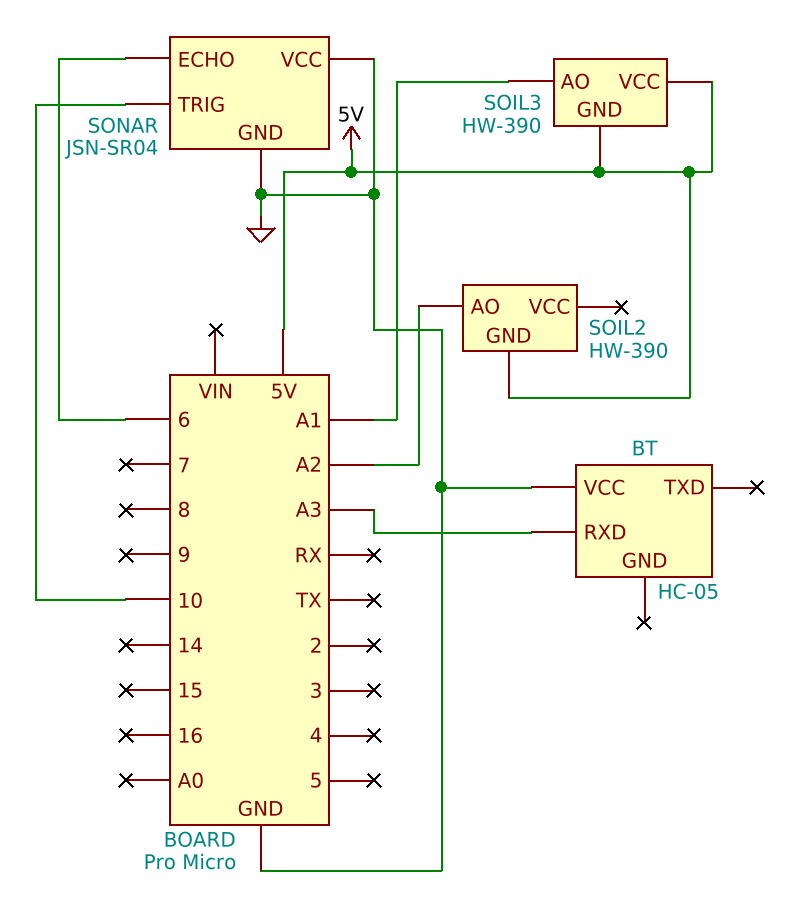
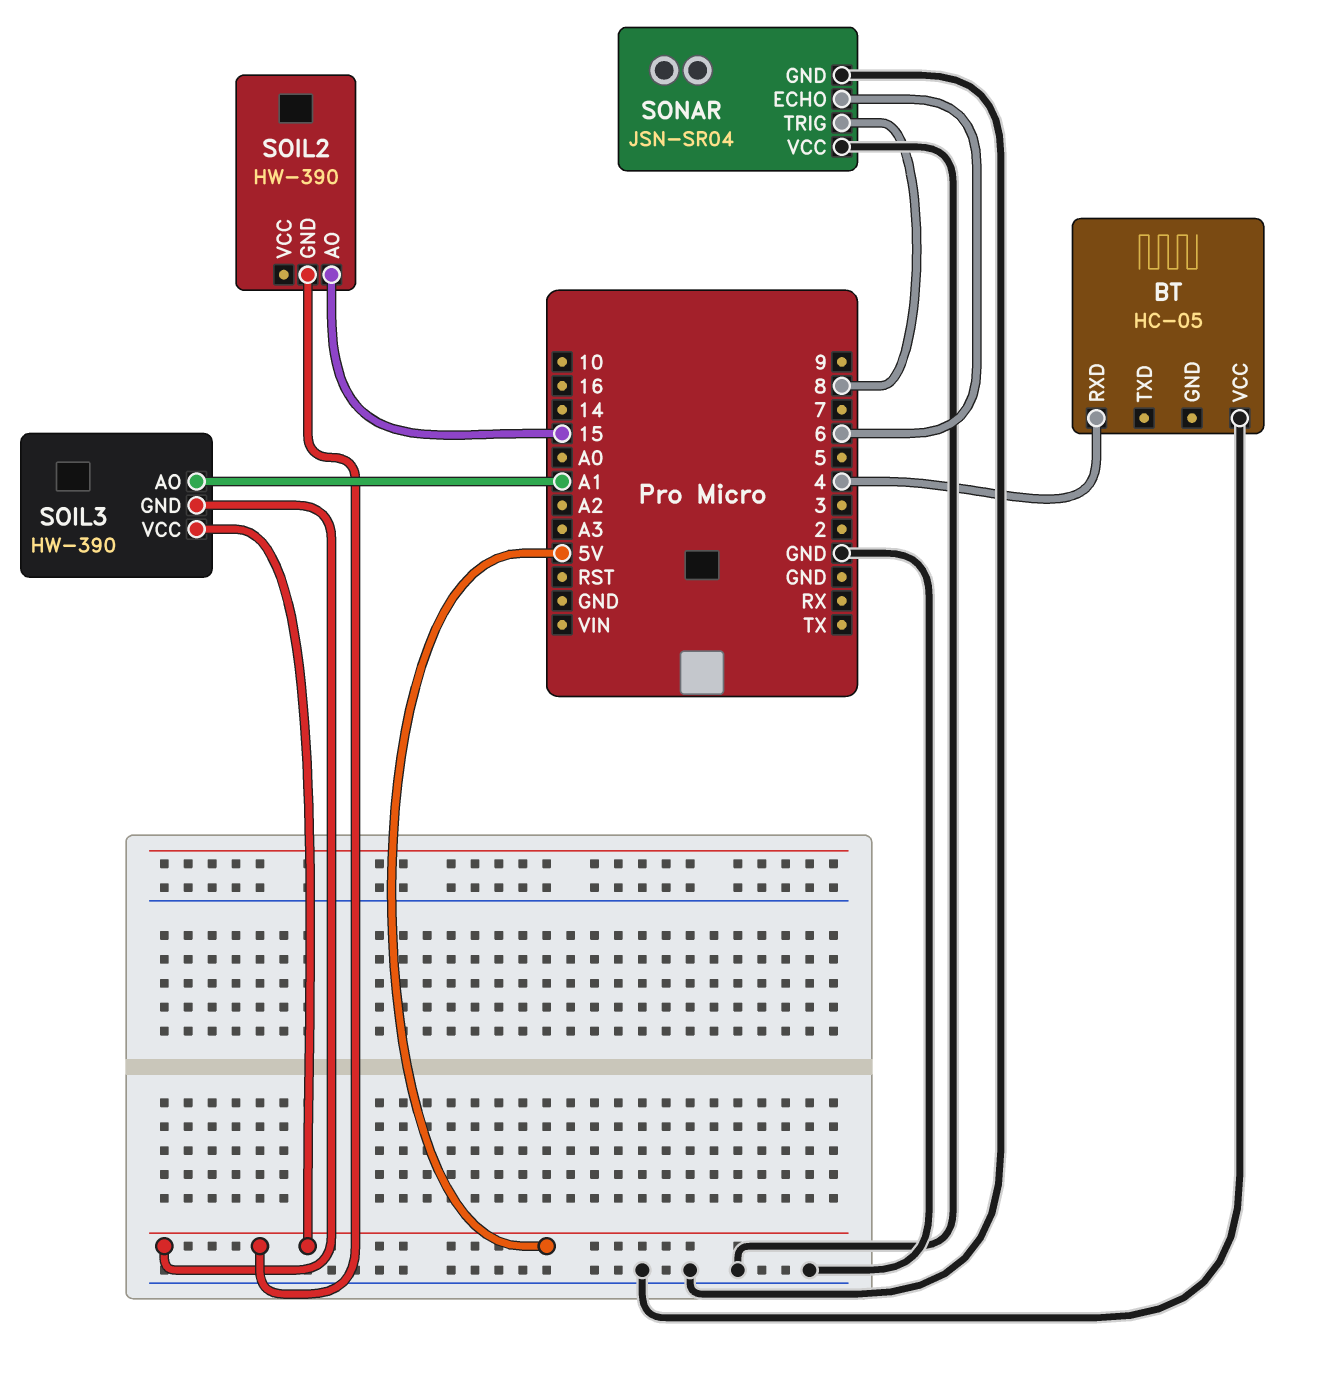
BT pin RXD: A3 -> 4
SOIL2 pin AO: A2 -> 15
SONAR pin TRIG: 10 -> 8

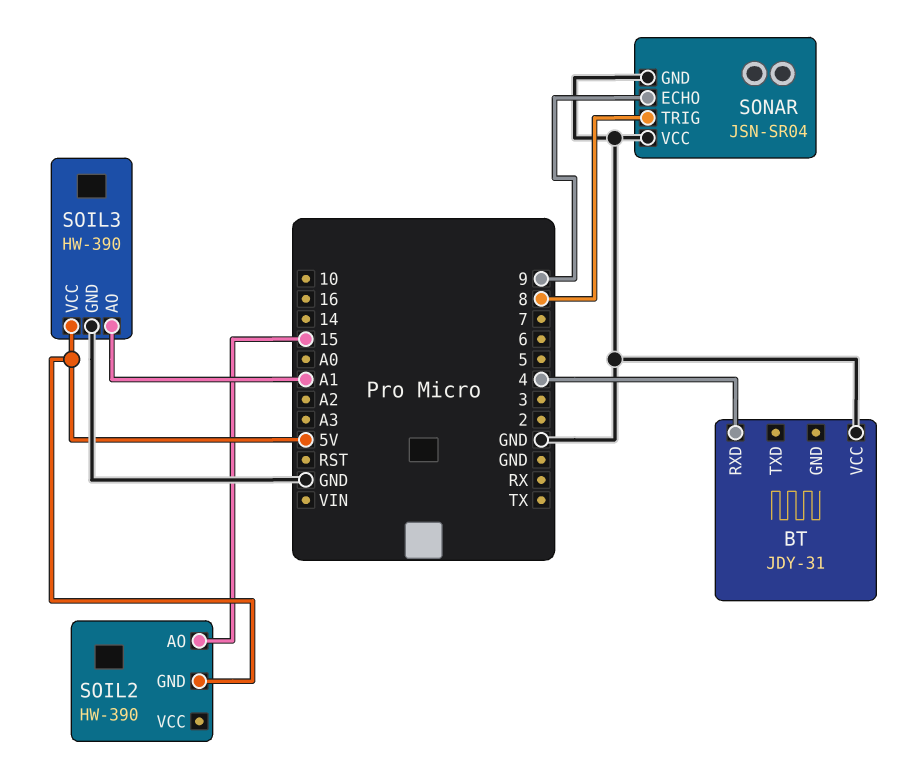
BT: HC-05 -> JDY-31
SOIL3 pin GND: 5V -> GND
SONAR pin ECHO: 6 -> 9

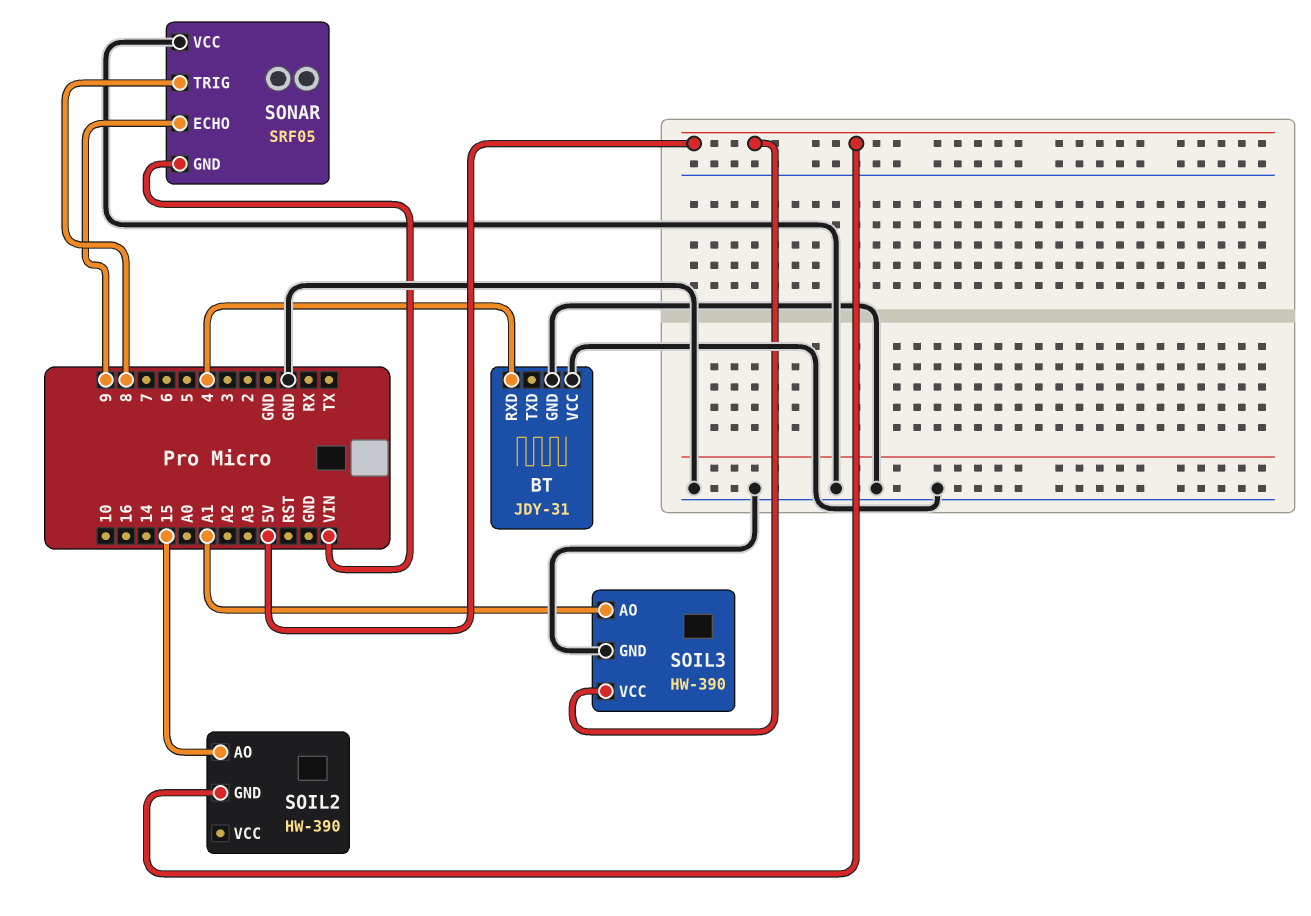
BT pin GND: none -> GND
SONAR: JSN-SR04 -> SRF05
SONAR pin GND: GND -> VIN

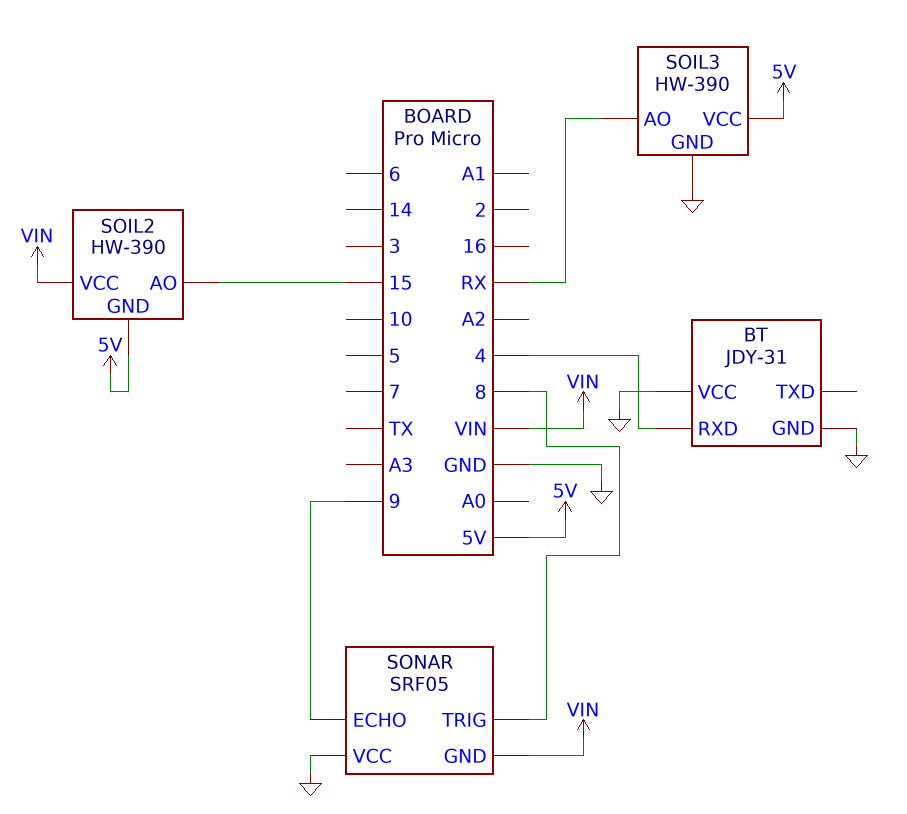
SOIL2 pin VCC: none -> VIN
SOIL3 pin AO: A1 -> RX

